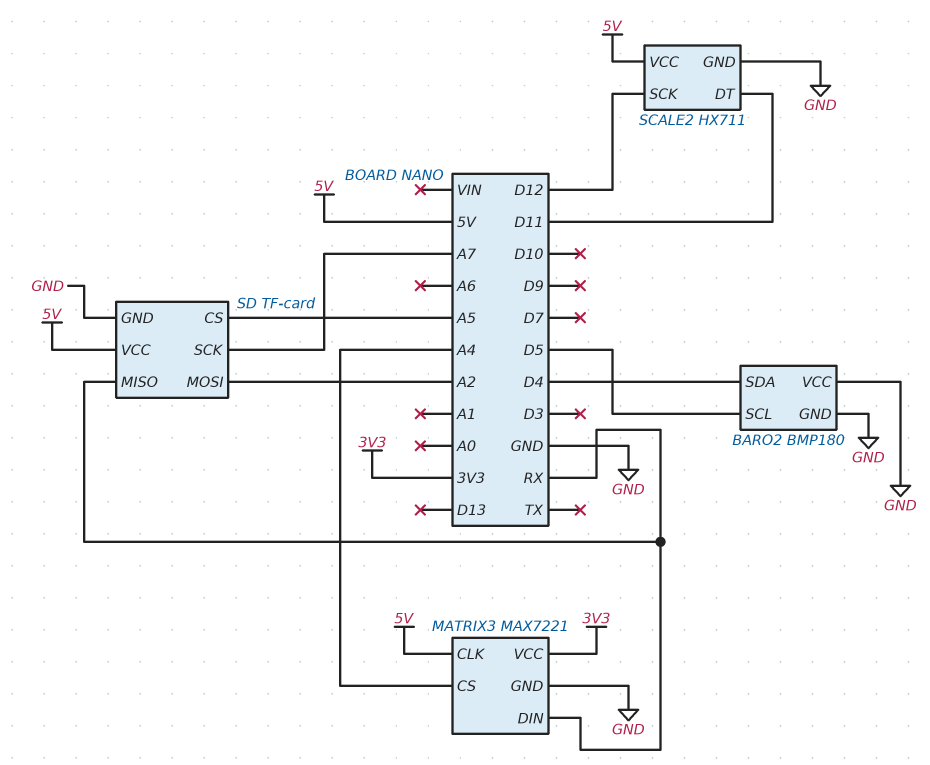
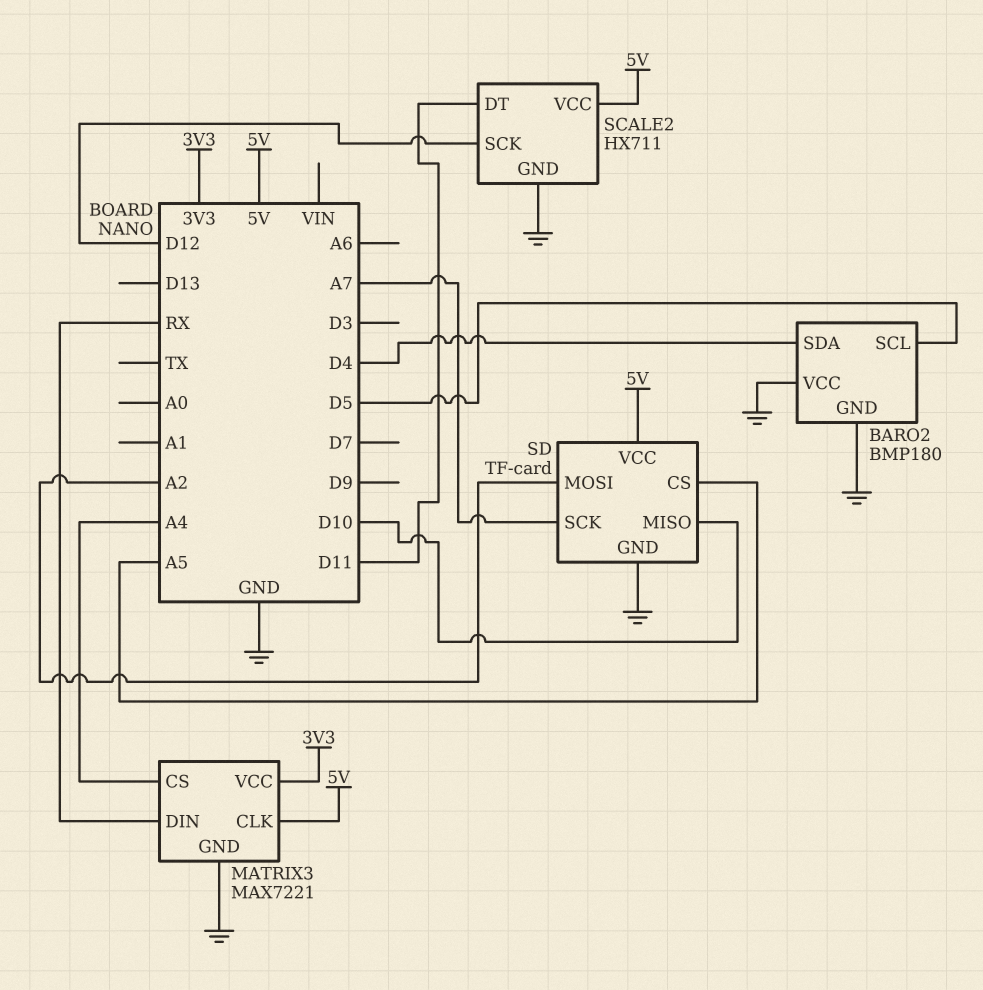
SD pin MISO: RX -> D10

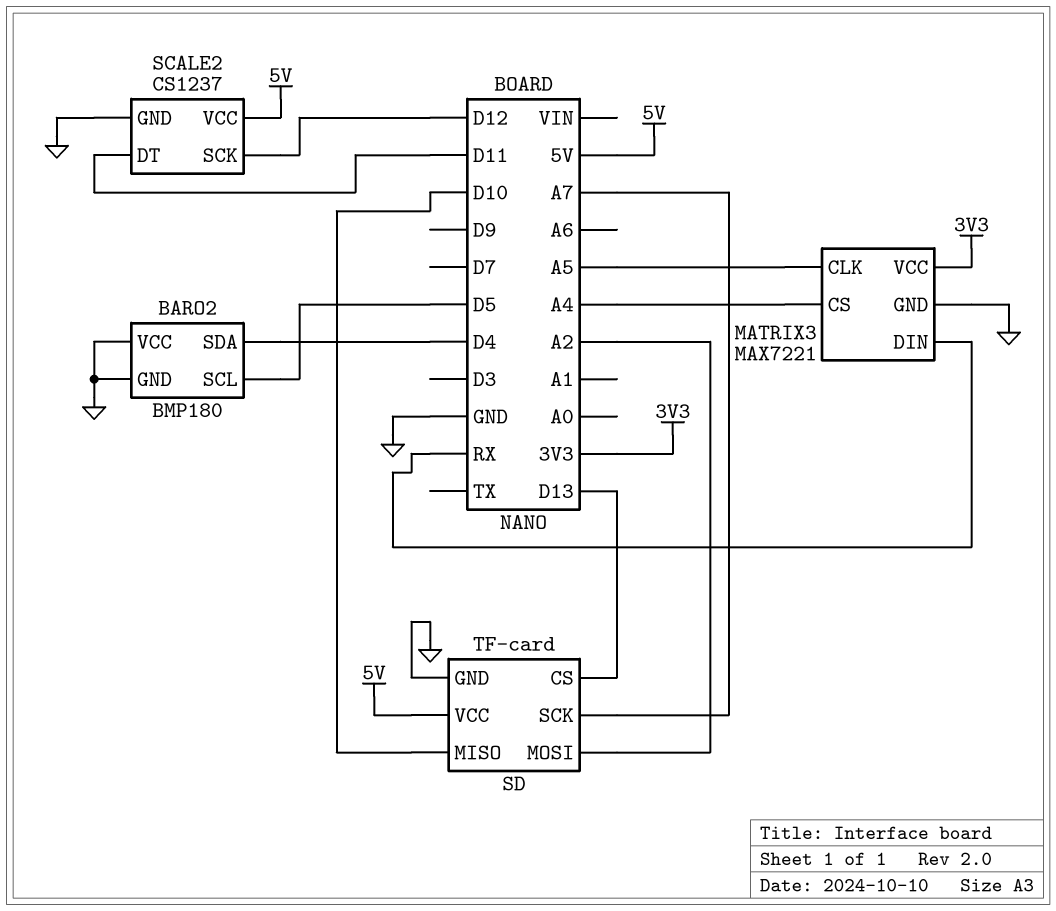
MATRIX3 pin CLK: 5V -> A5
SCALE2: HX711 -> CS1237
SD pin CS: A5 -> D13

